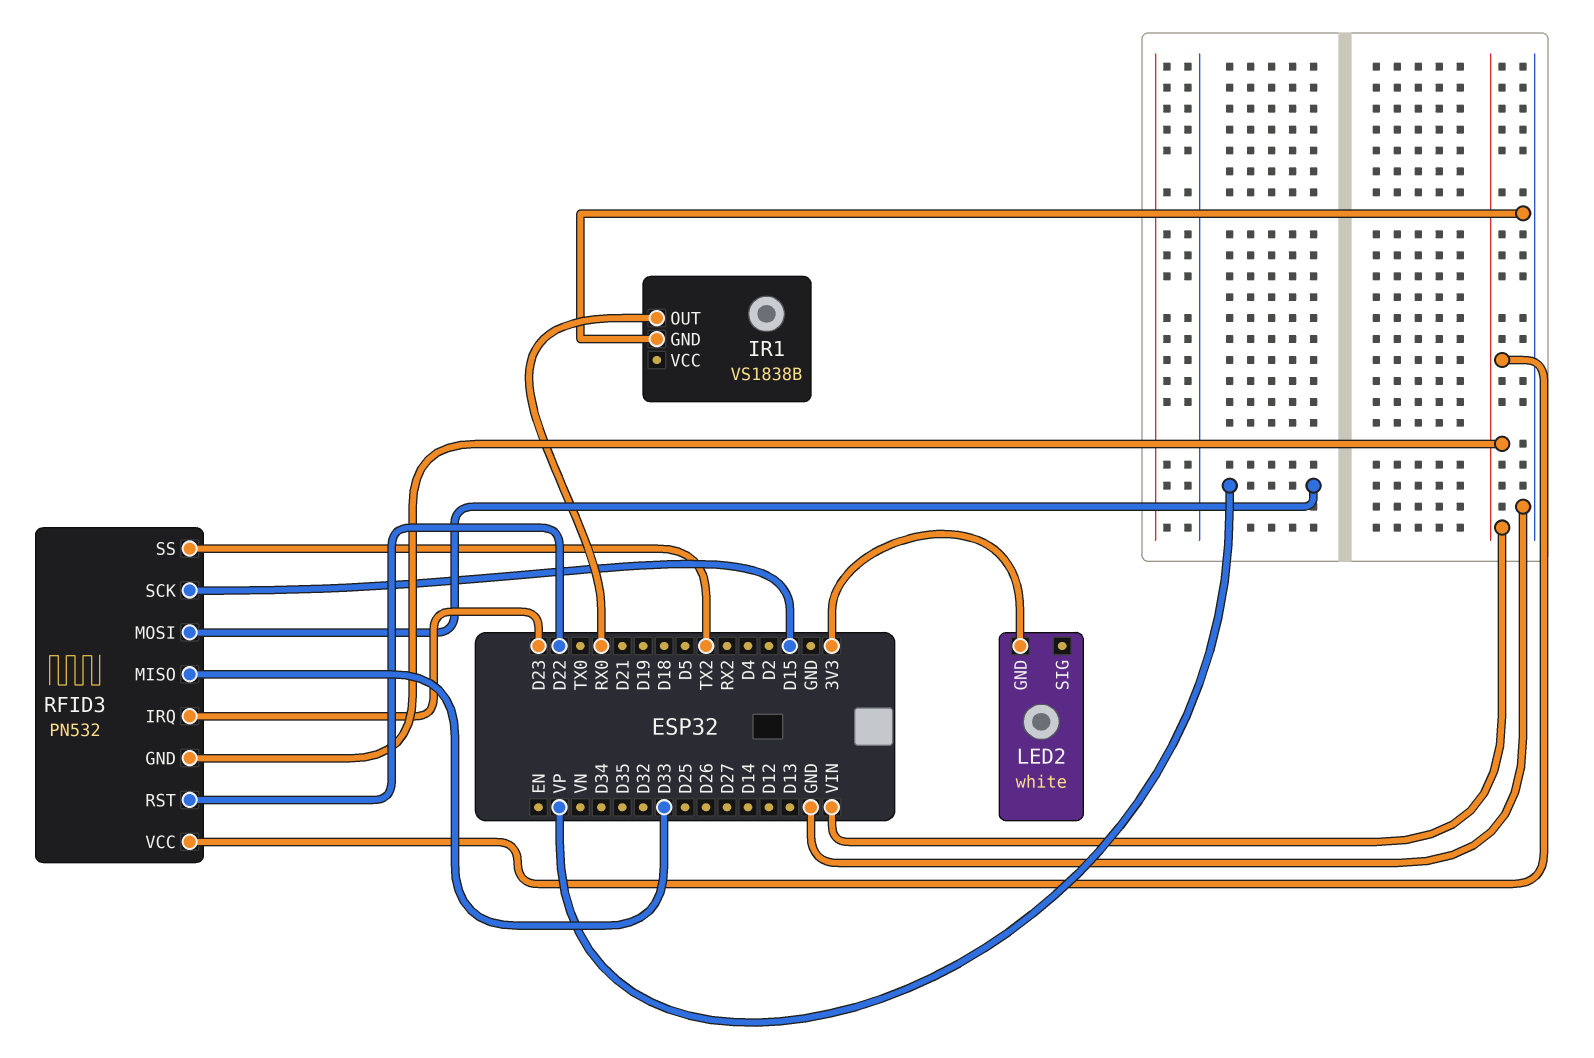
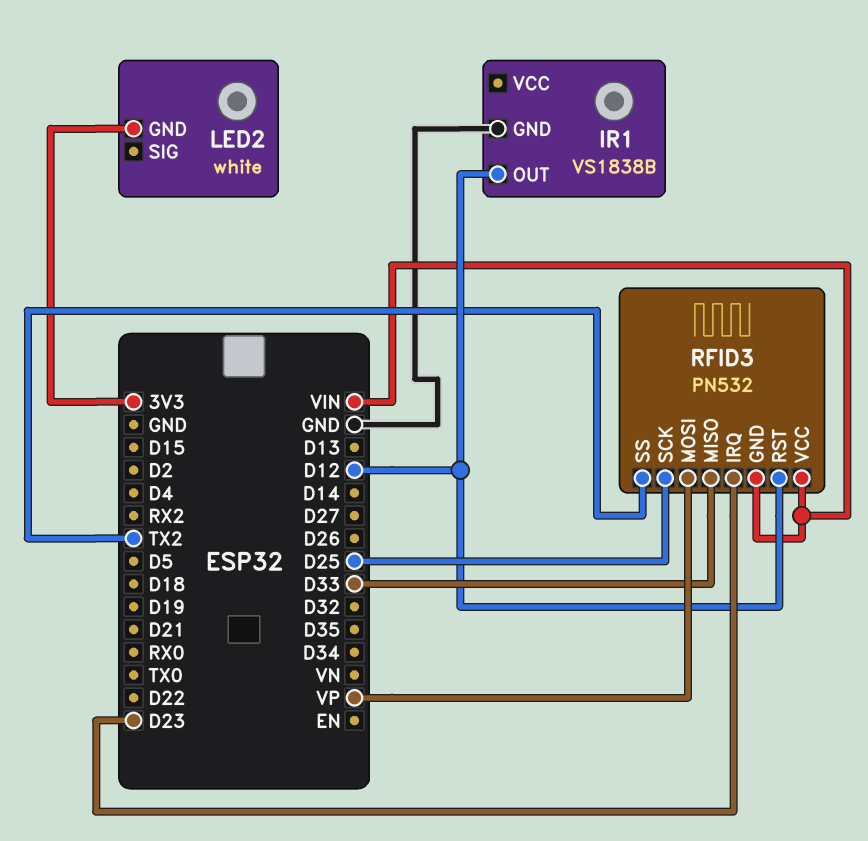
IR1 pin OUT: RX0 -> D12
RFID3 pin RST: D22 -> D12
RFID3 pin SCK: D15 -> D25

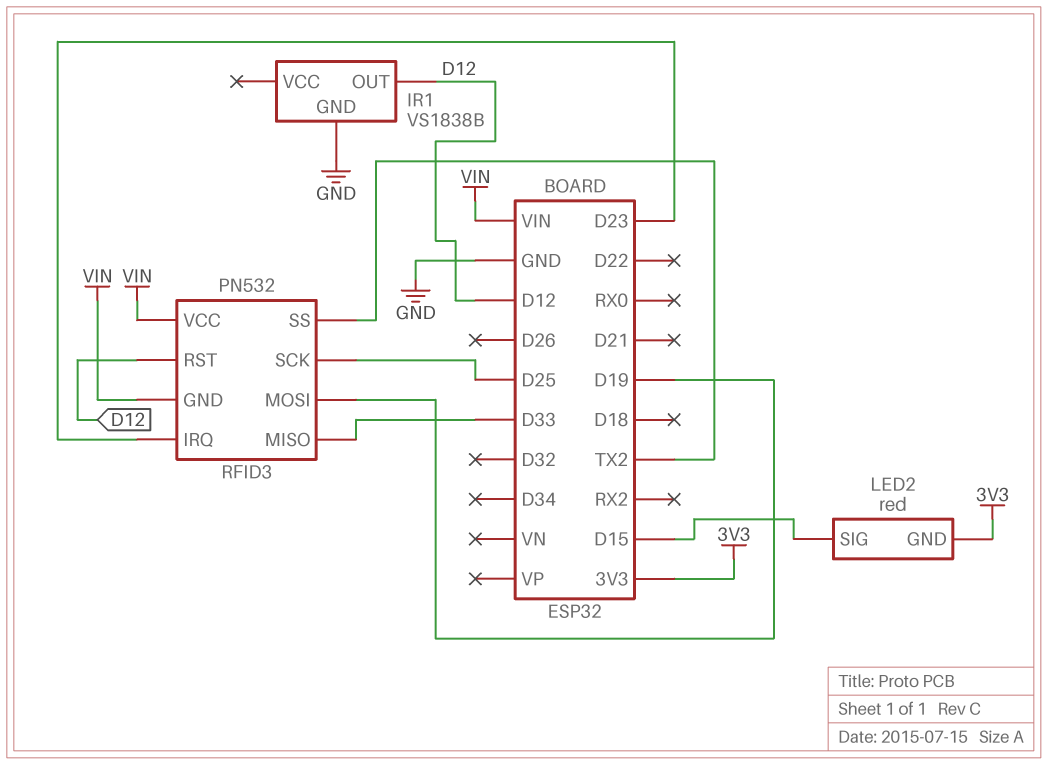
LED2: white -> red
LED2 pin SIG: none -> D15
RFID3 pin MOSI: VP -> D19

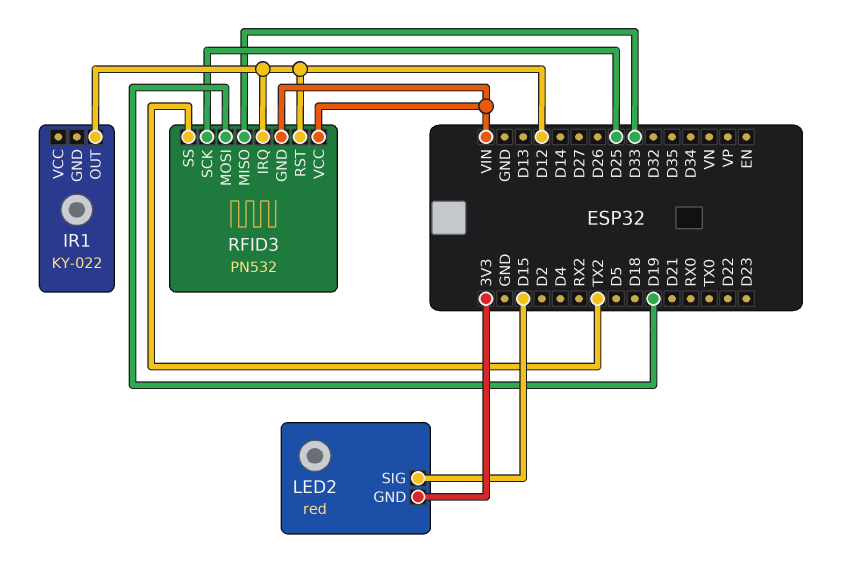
IR1: VS1838B -> KY-022
IR1 pin GND: GND -> none
RFID3 pin IRQ: D23 -> D12

